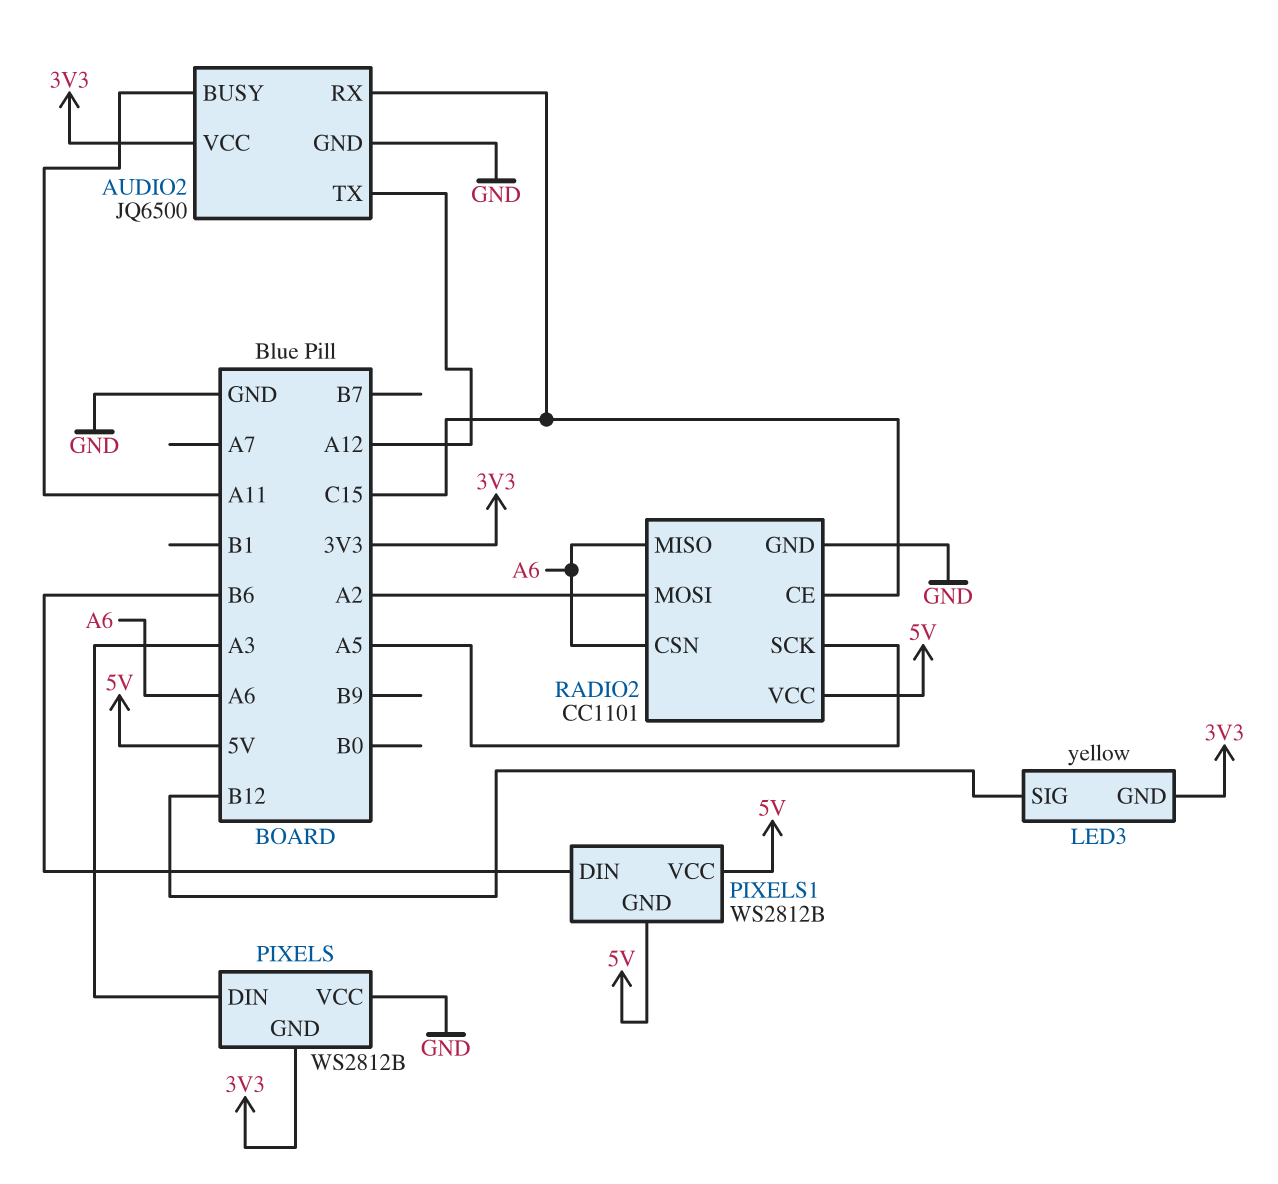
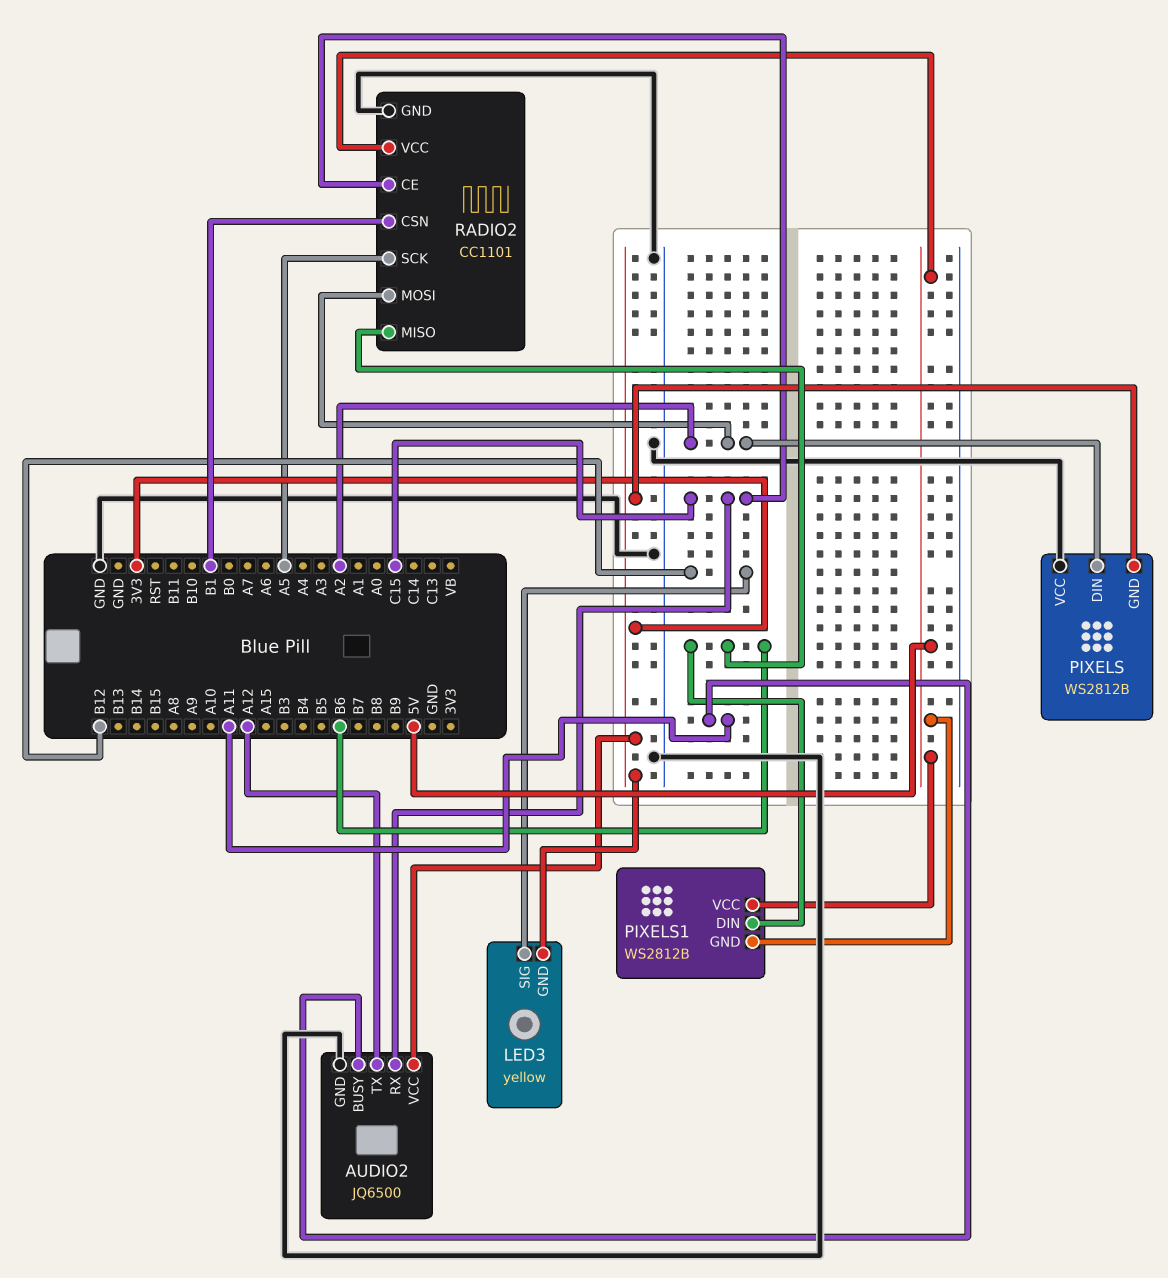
PIXELS pin DIN: A3 -> A2
RADIO2 pin CSN: A6 -> B1
RADIO2 pin MISO: A6 -> B6

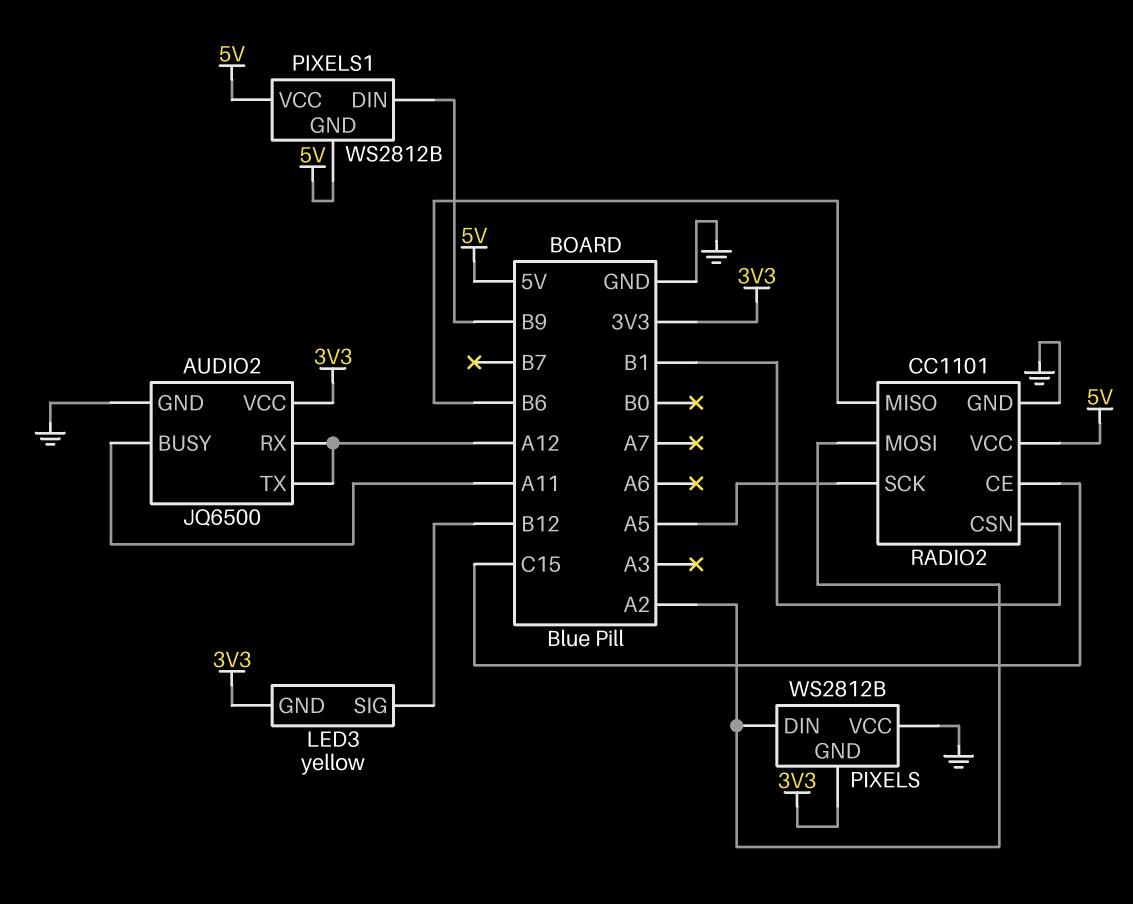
AUDIO2 pin RX: C15 -> A12
PIXELS1 pin DIN: B6 -> B9

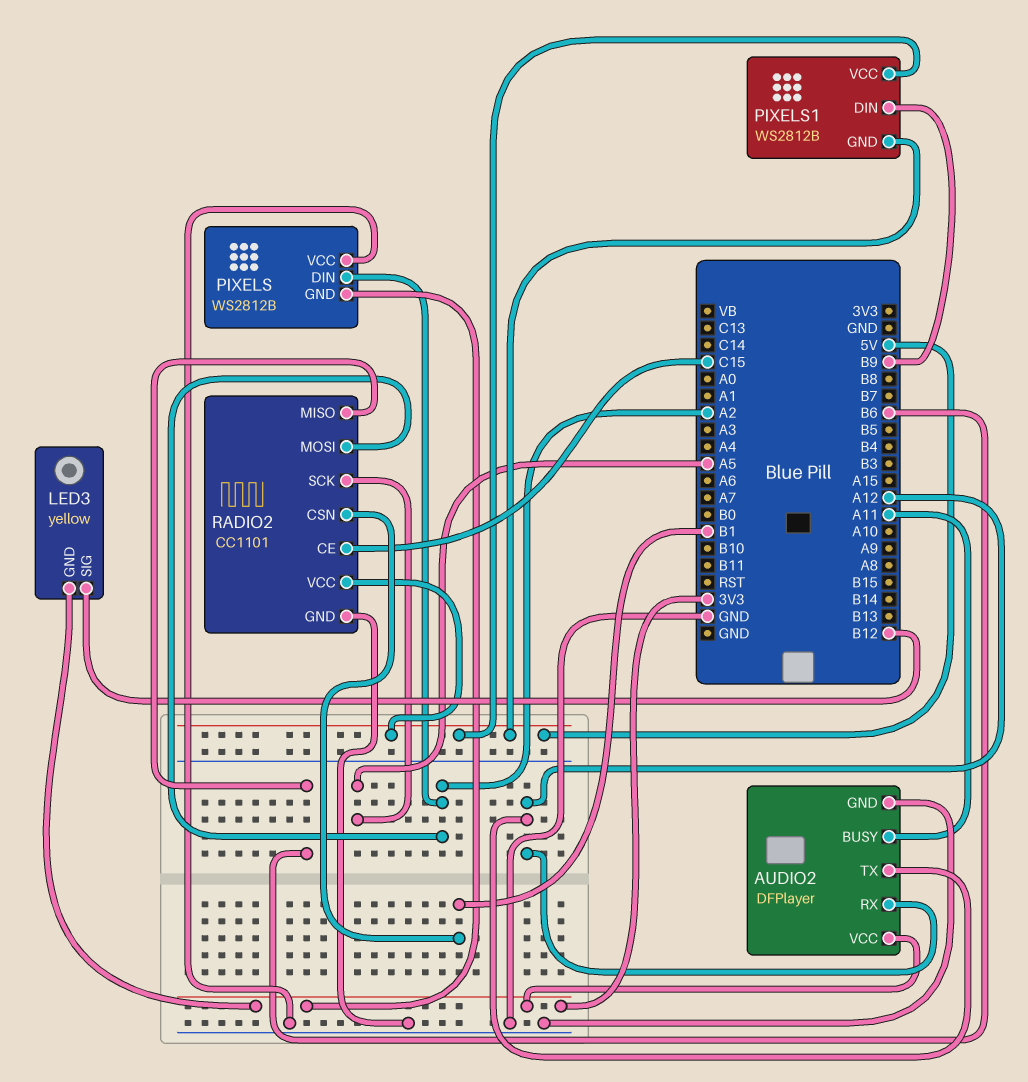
AUDIO2: JQ6500 -> DFPlayer

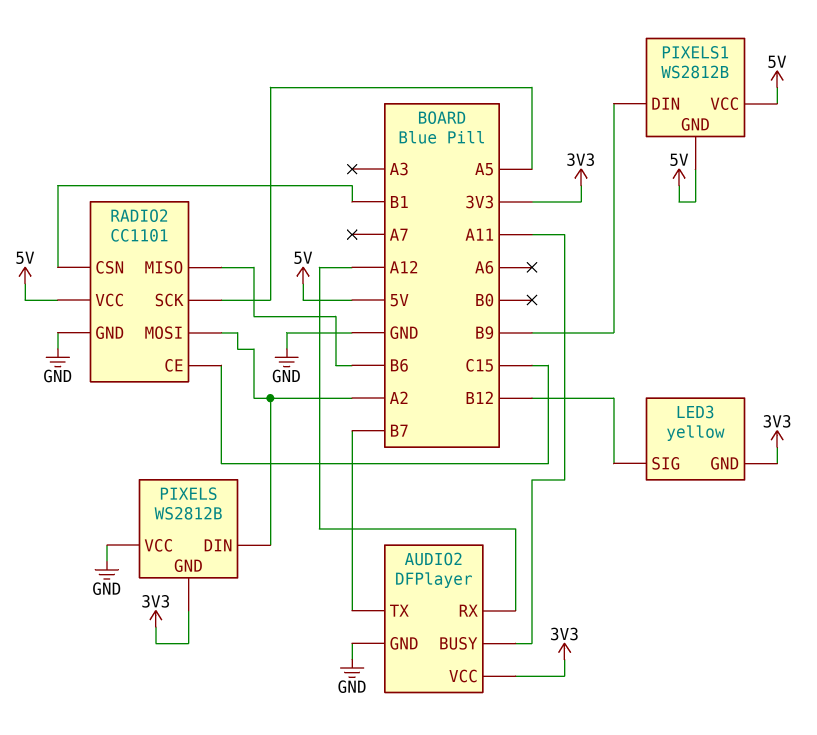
AUDIO2 pin TX: A12 -> B7

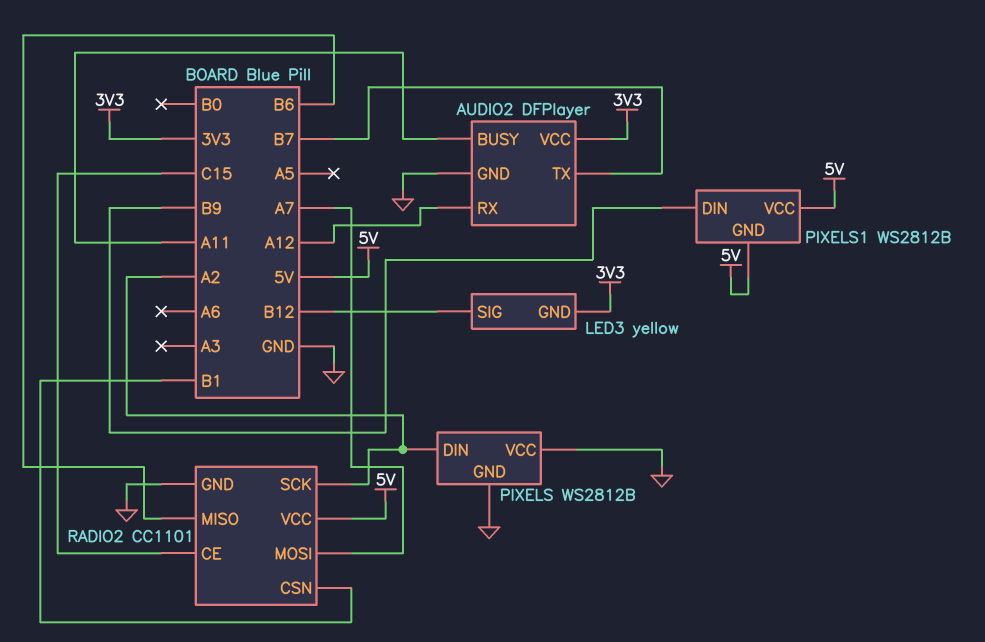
PIXELS pin GND: 3V3 -> GND
RADIO2 pin MOSI: A2 -> A7
RADIO2 pin SCK: A5 -> A2

